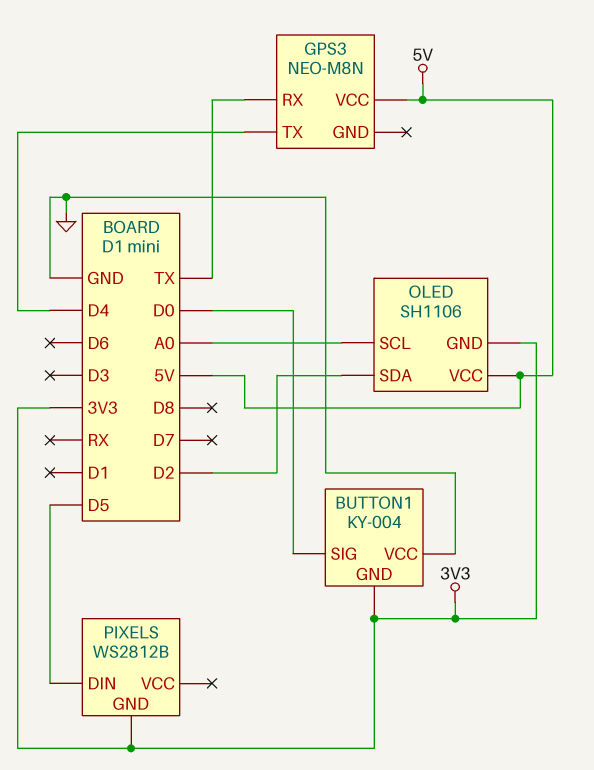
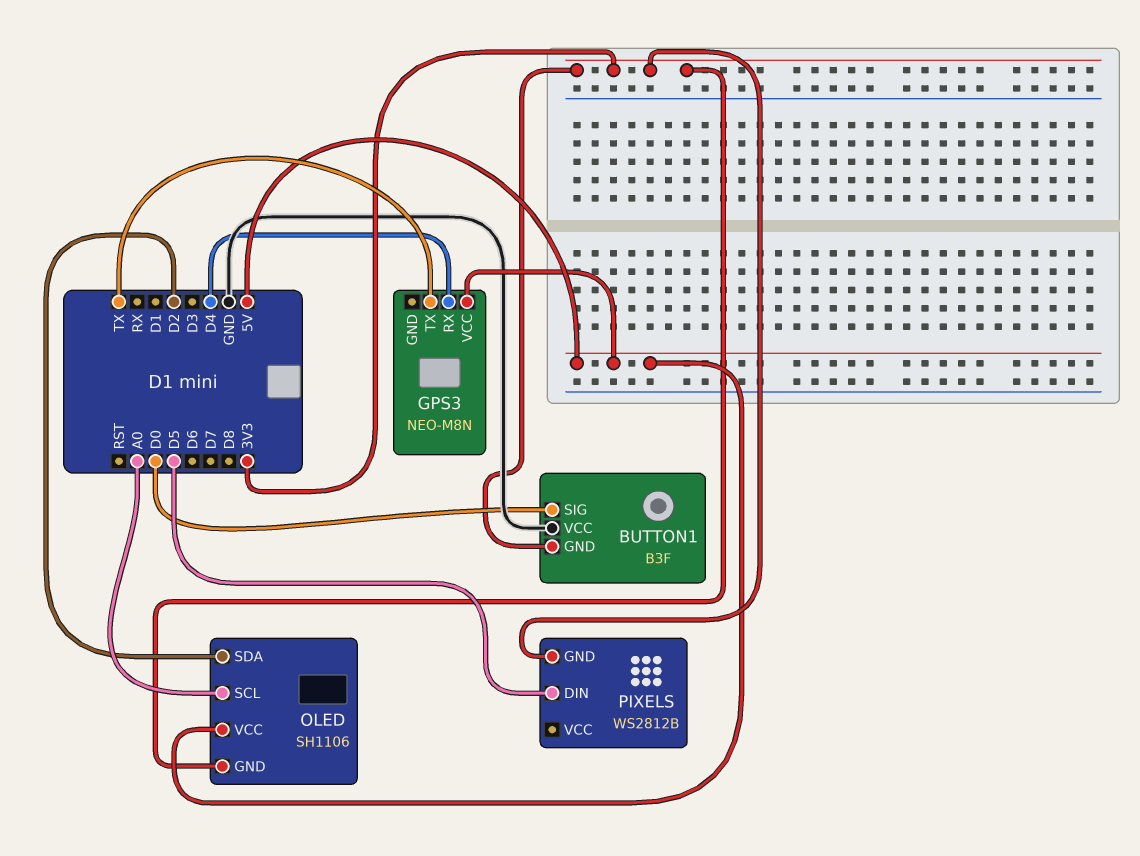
BUTTON1: KY-004 -> B3F
GPS3 pin RX: TX -> D4
GPS3 pin TX: D4 -> TX

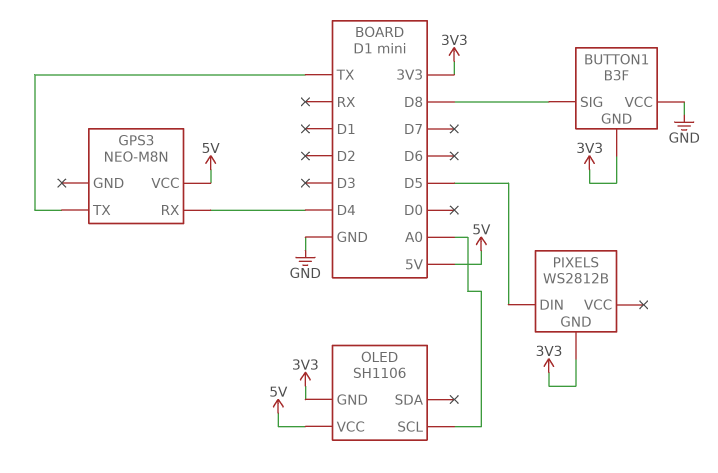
BUTTON1 pin SIG: D0 -> D8
OLED pin SDA: D2 -> none

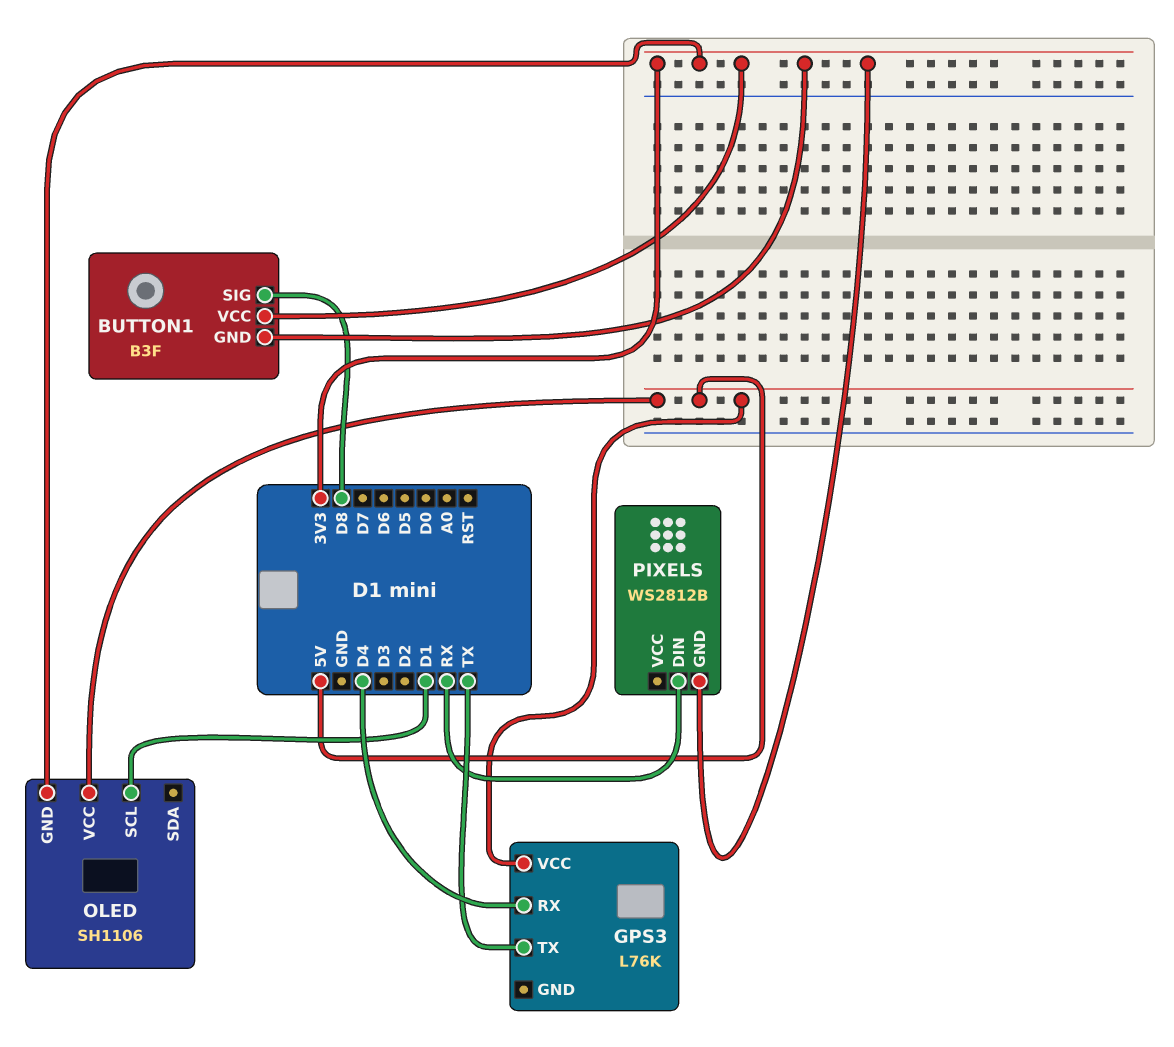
BUTTON1 pin VCC: GND -> 3V3
GPS3: NEO-M8N -> L76K
OLED pin SCL: A0 -> D1
PIXELS pin DIN: D5 -> RX

